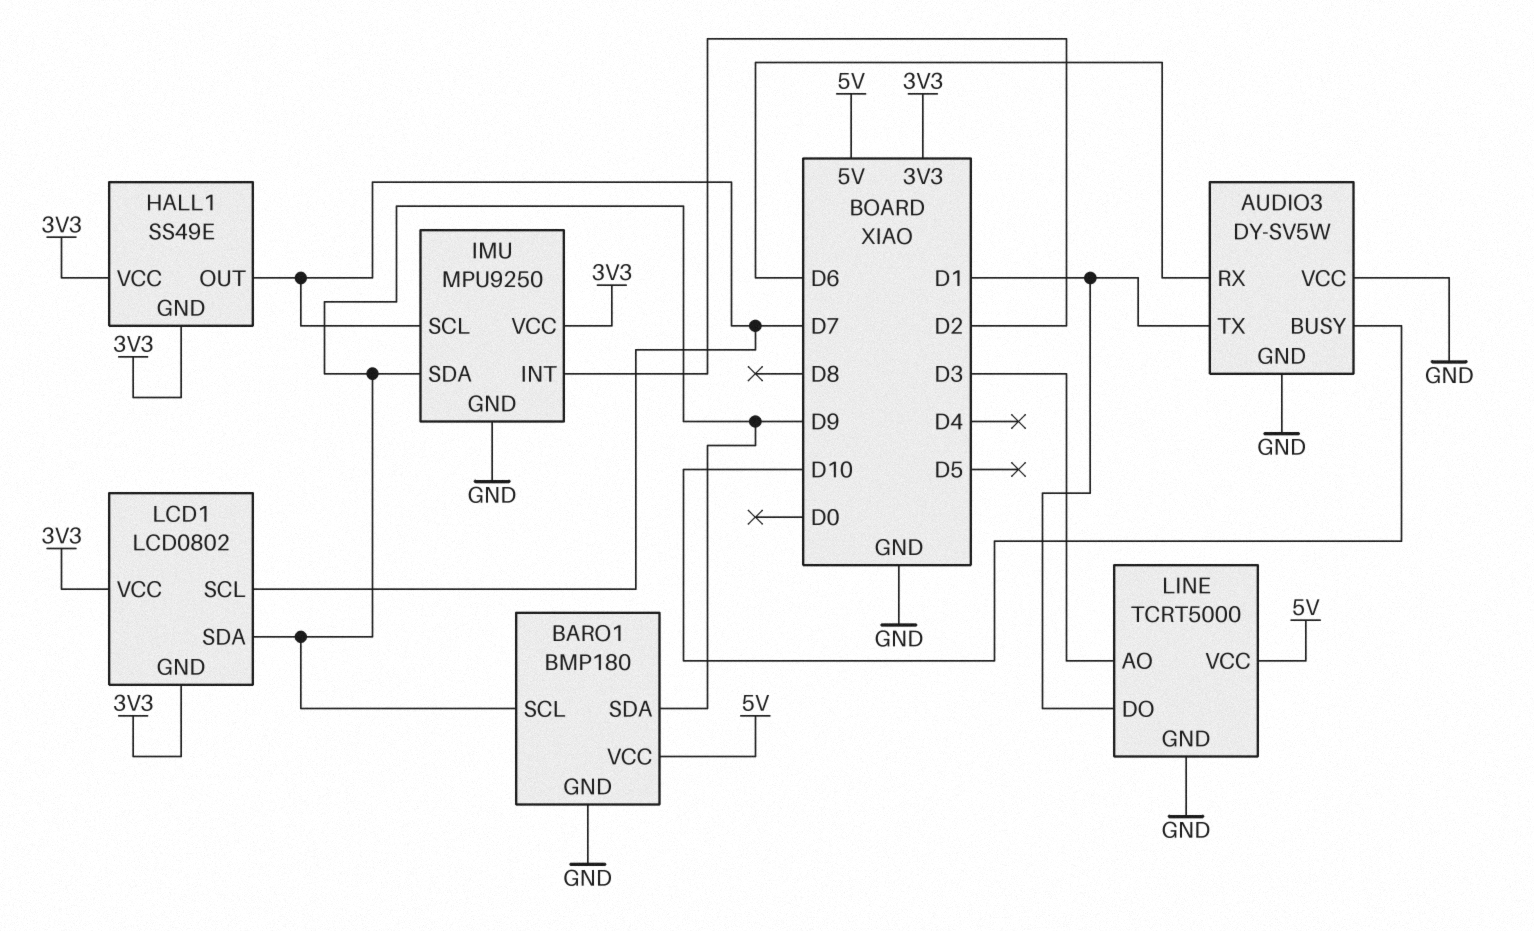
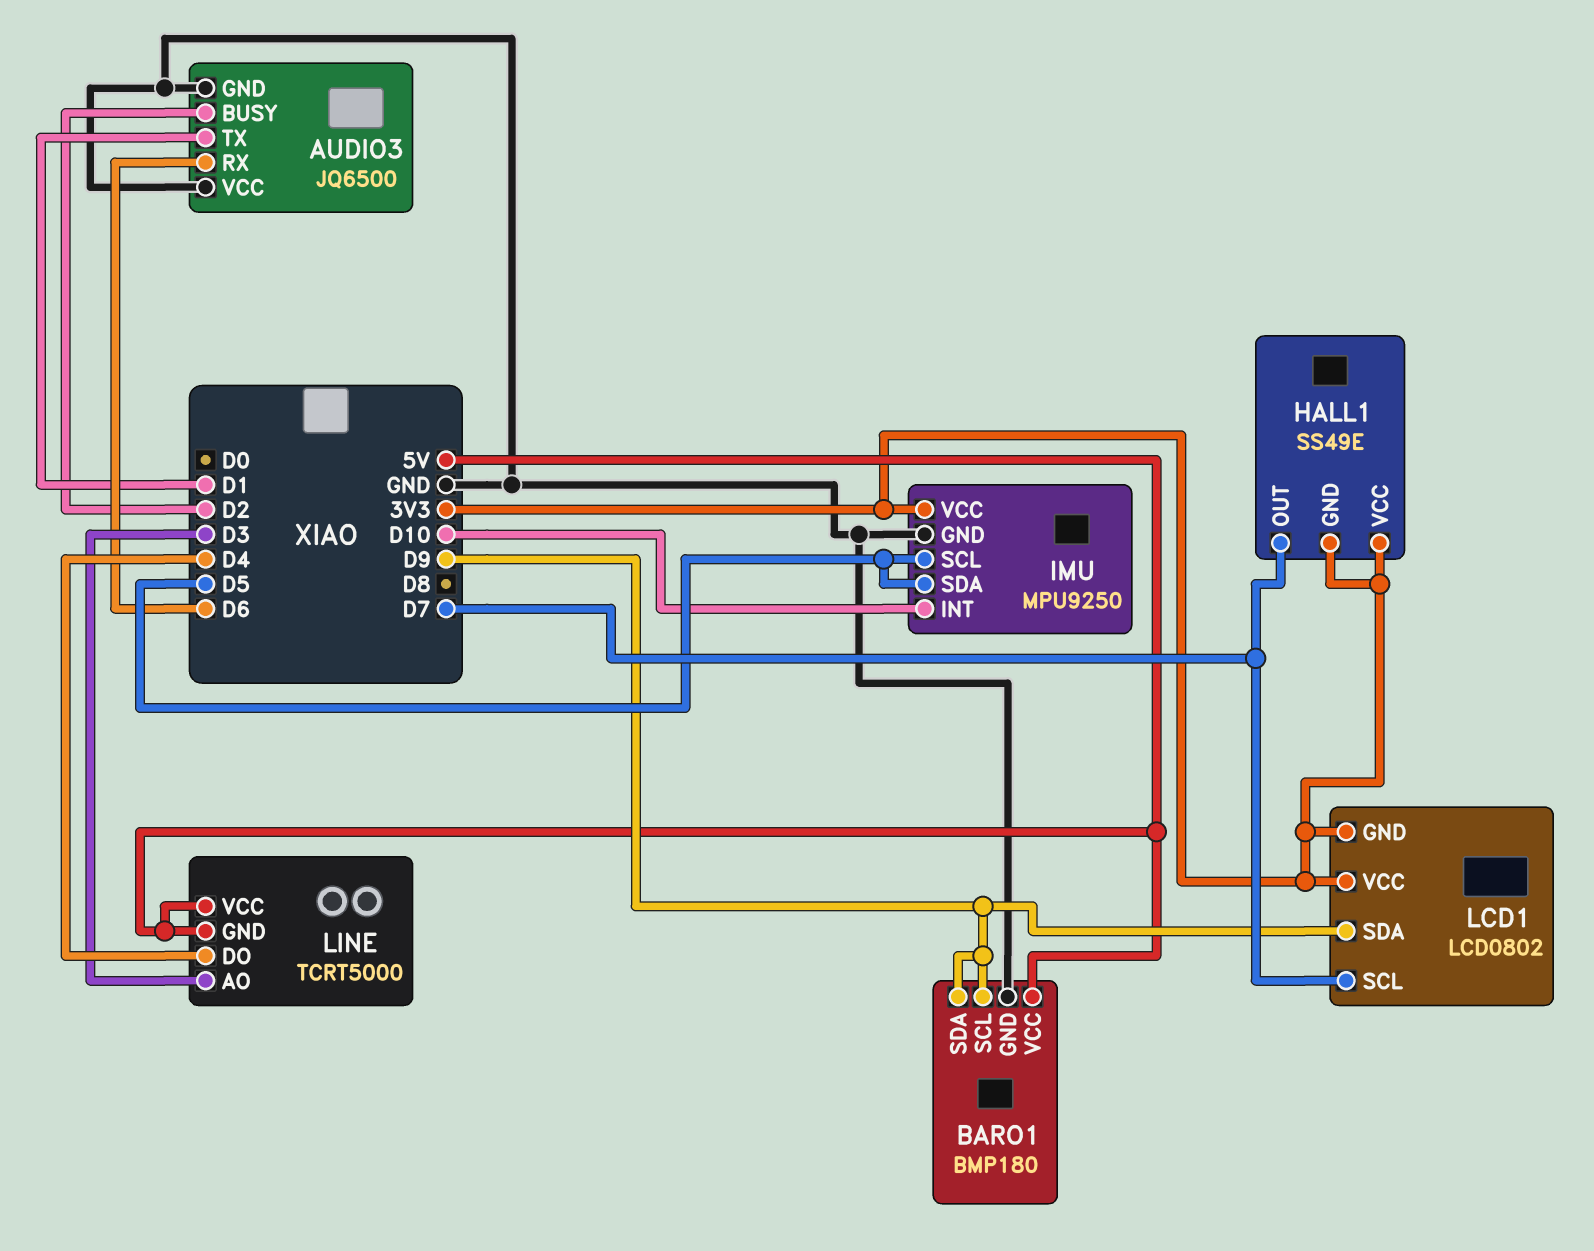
AUDIO3: DY-SV5W -> JQ6500
AUDIO3 pin BUSY: D10 -> D2
IMU pin INT: D2 -> D10
IMU pin SCL: D7 -> D5
IMU pin SDA: D9 -> D5
LINE pin DO: D1 -> D4
LINE pin GND: GND -> 5V

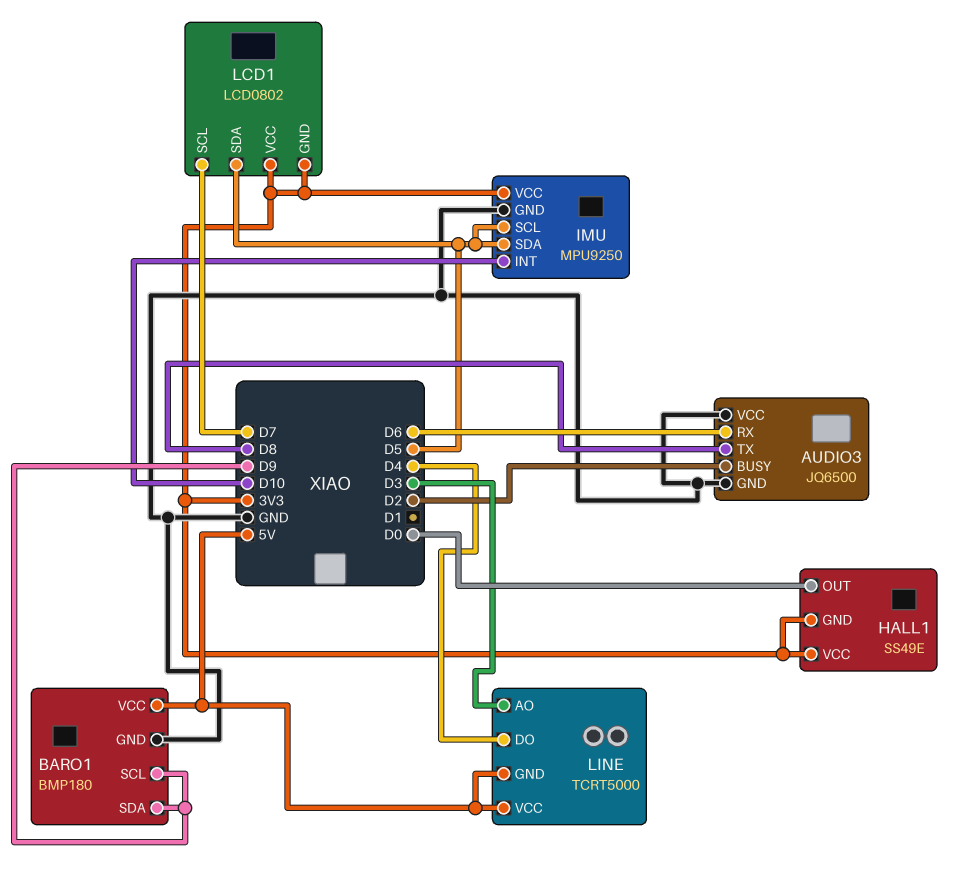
AUDIO3 pin TX: D1 -> D8
HALL1 pin OUT: D7 -> D0
LCD1 pin SDA: D9 -> D5

